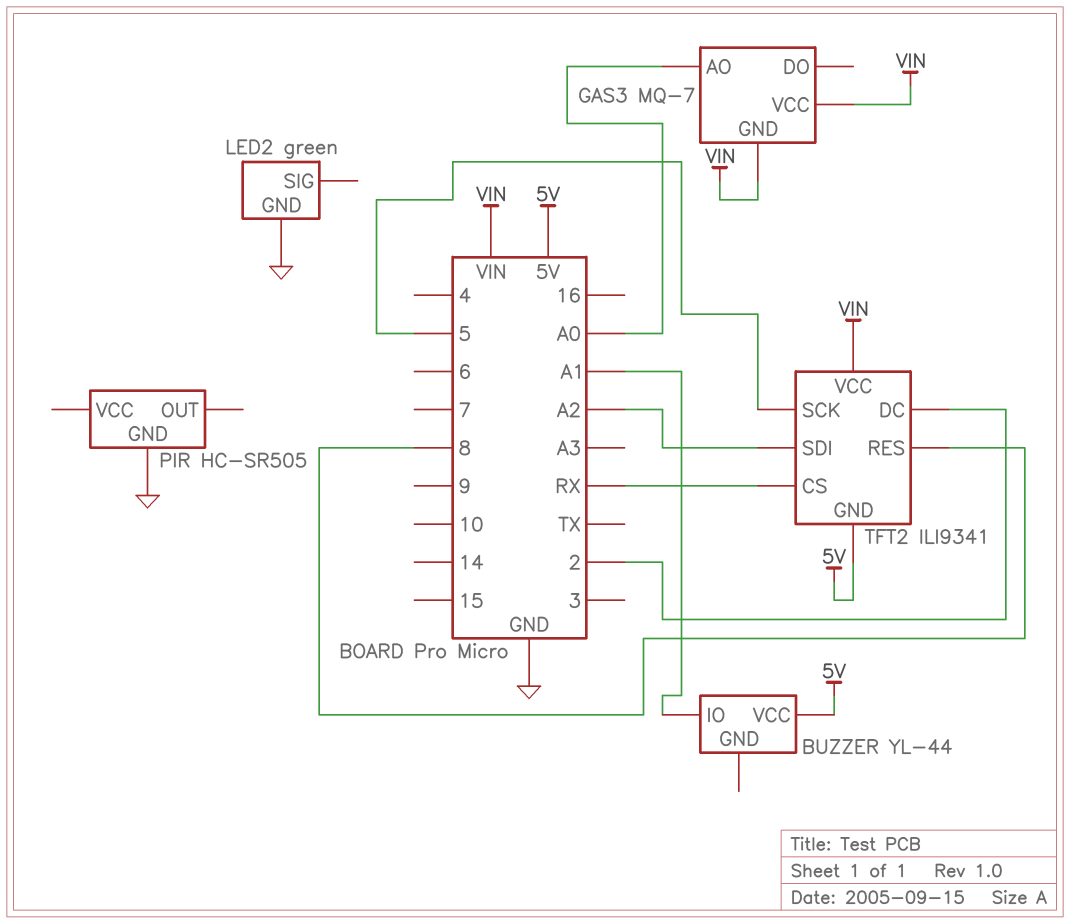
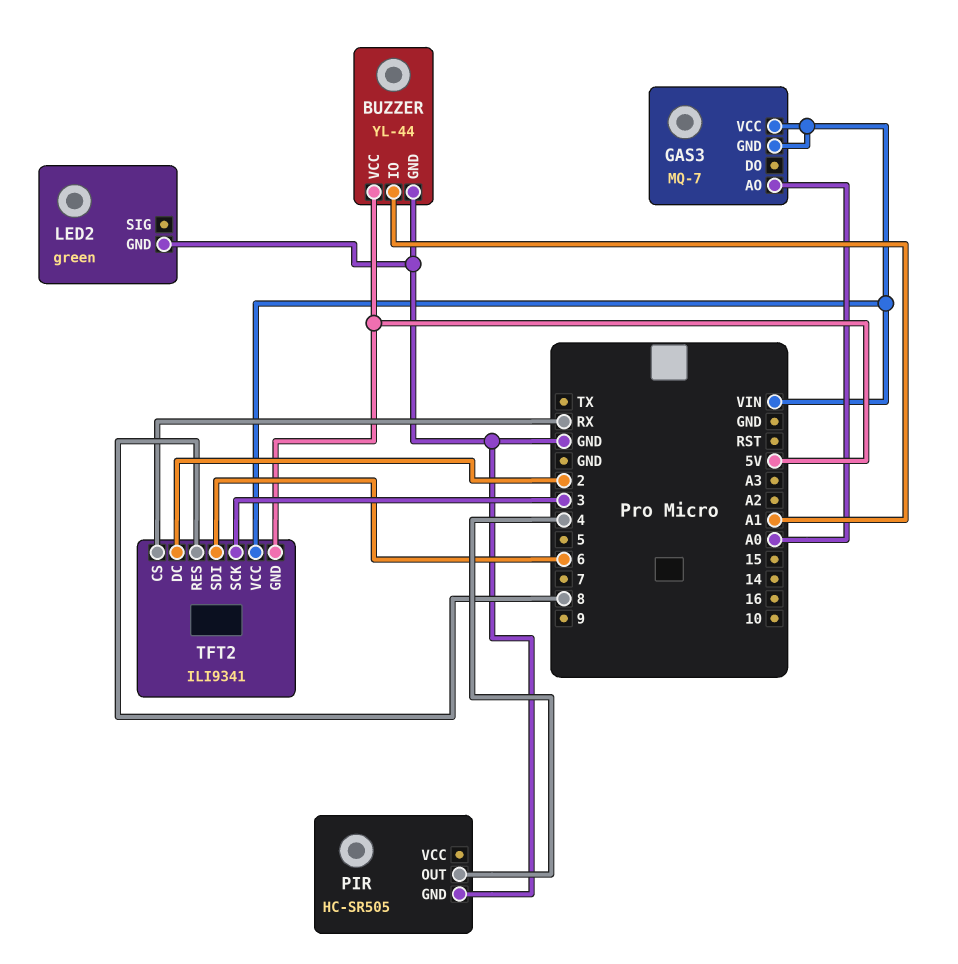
BUZZER pin GND: none -> GND
PIR pin OUT: none -> 4
TFT2 pin SCK: 5 -> 3
TFT2 pin SDI: A2 -> 6

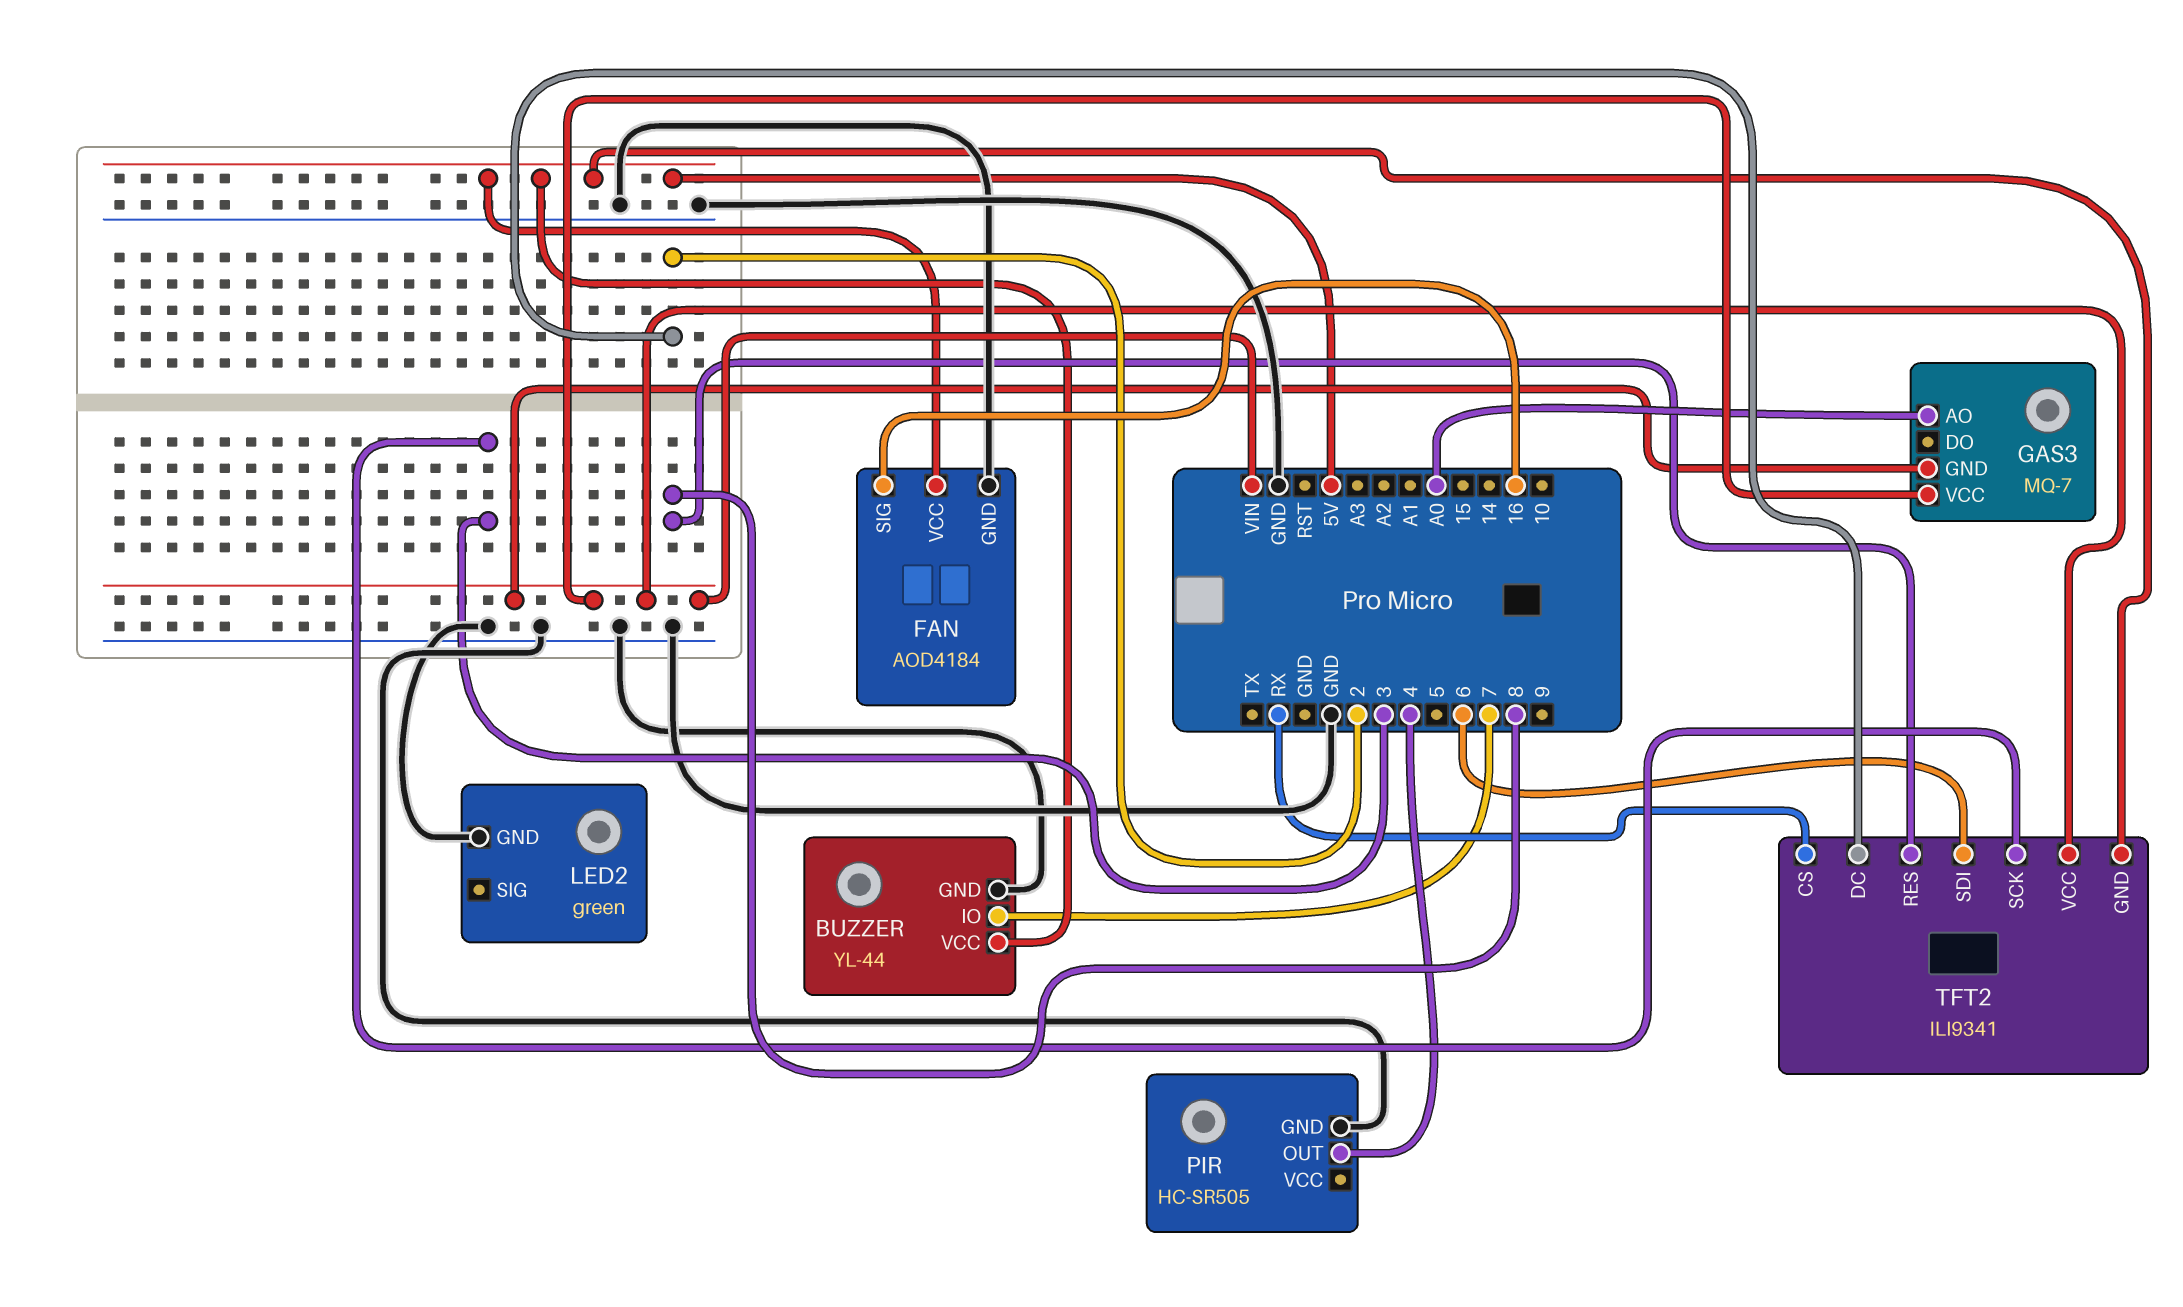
BUZZER pin IO: A1 -> 7
FAN: none -> AOD4184
FAN pin GND: none -> GND
FAN pin SIG: none -> 16
FAN pin VCC: none -> 5V

